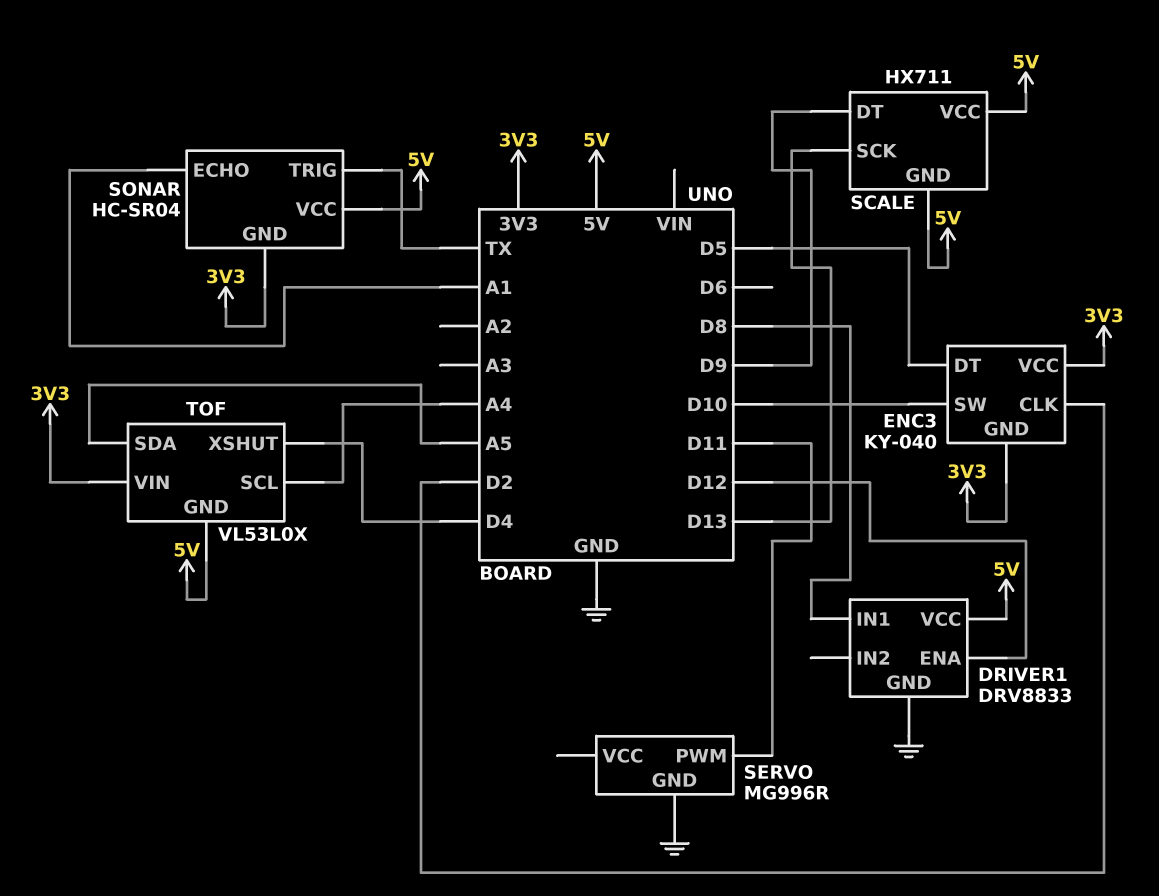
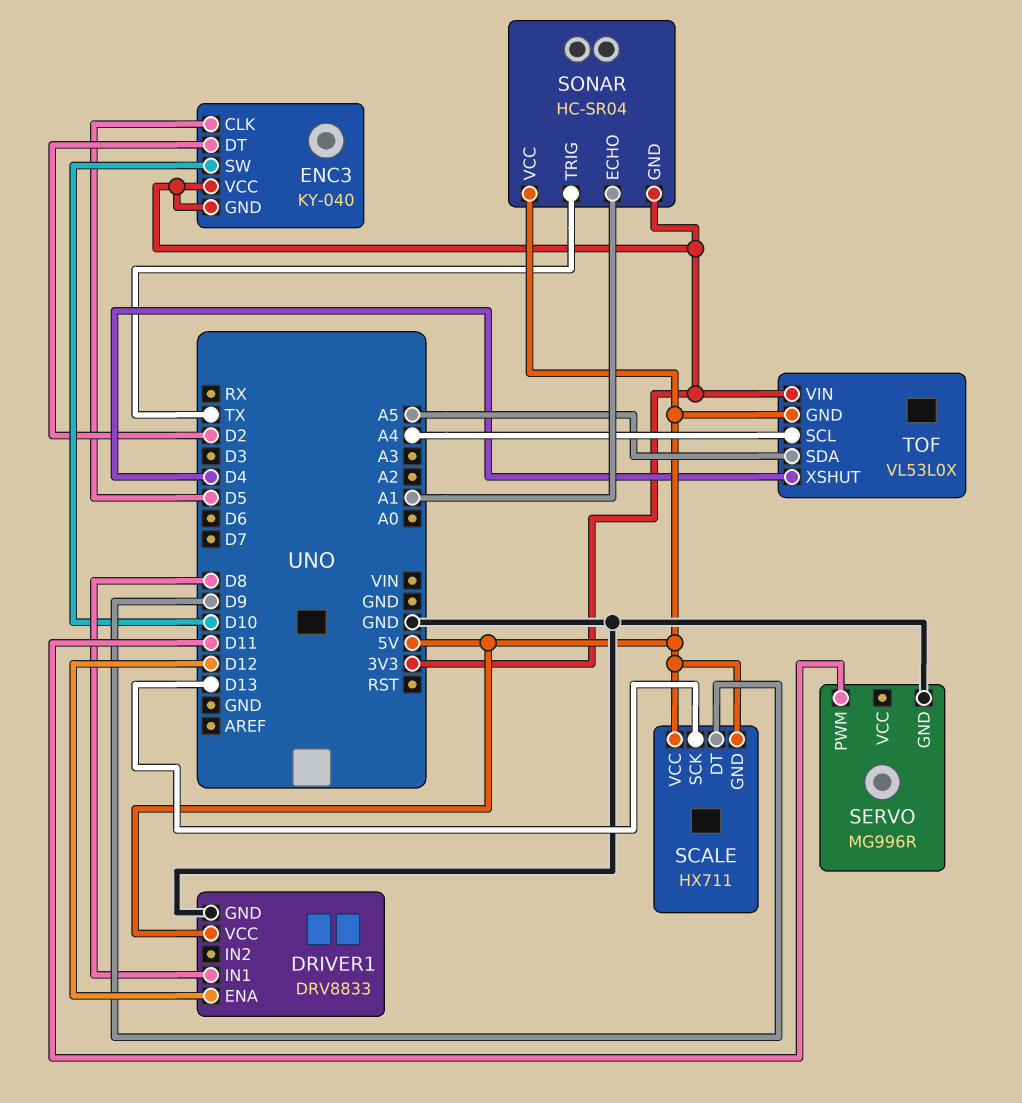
ENC3 pin CLK: D2 -> D5
ENC3 pin DT: D5 -> D2

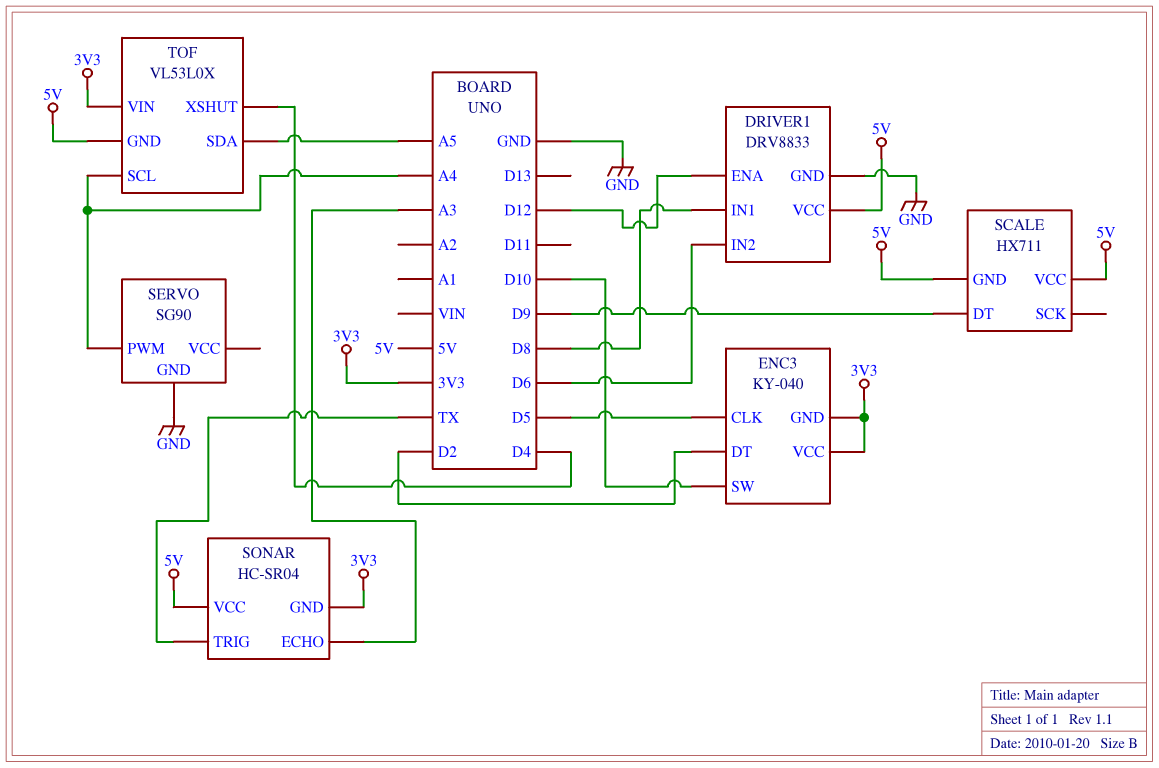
DRIVER1 pin IN2: none -> D6
SCALE pin SCK: D13 -> none
SERVO: MG996R -> SG90
SERVO pin PWM: D11 -> A4
SONAR pin ECHO: A1 -> A3

